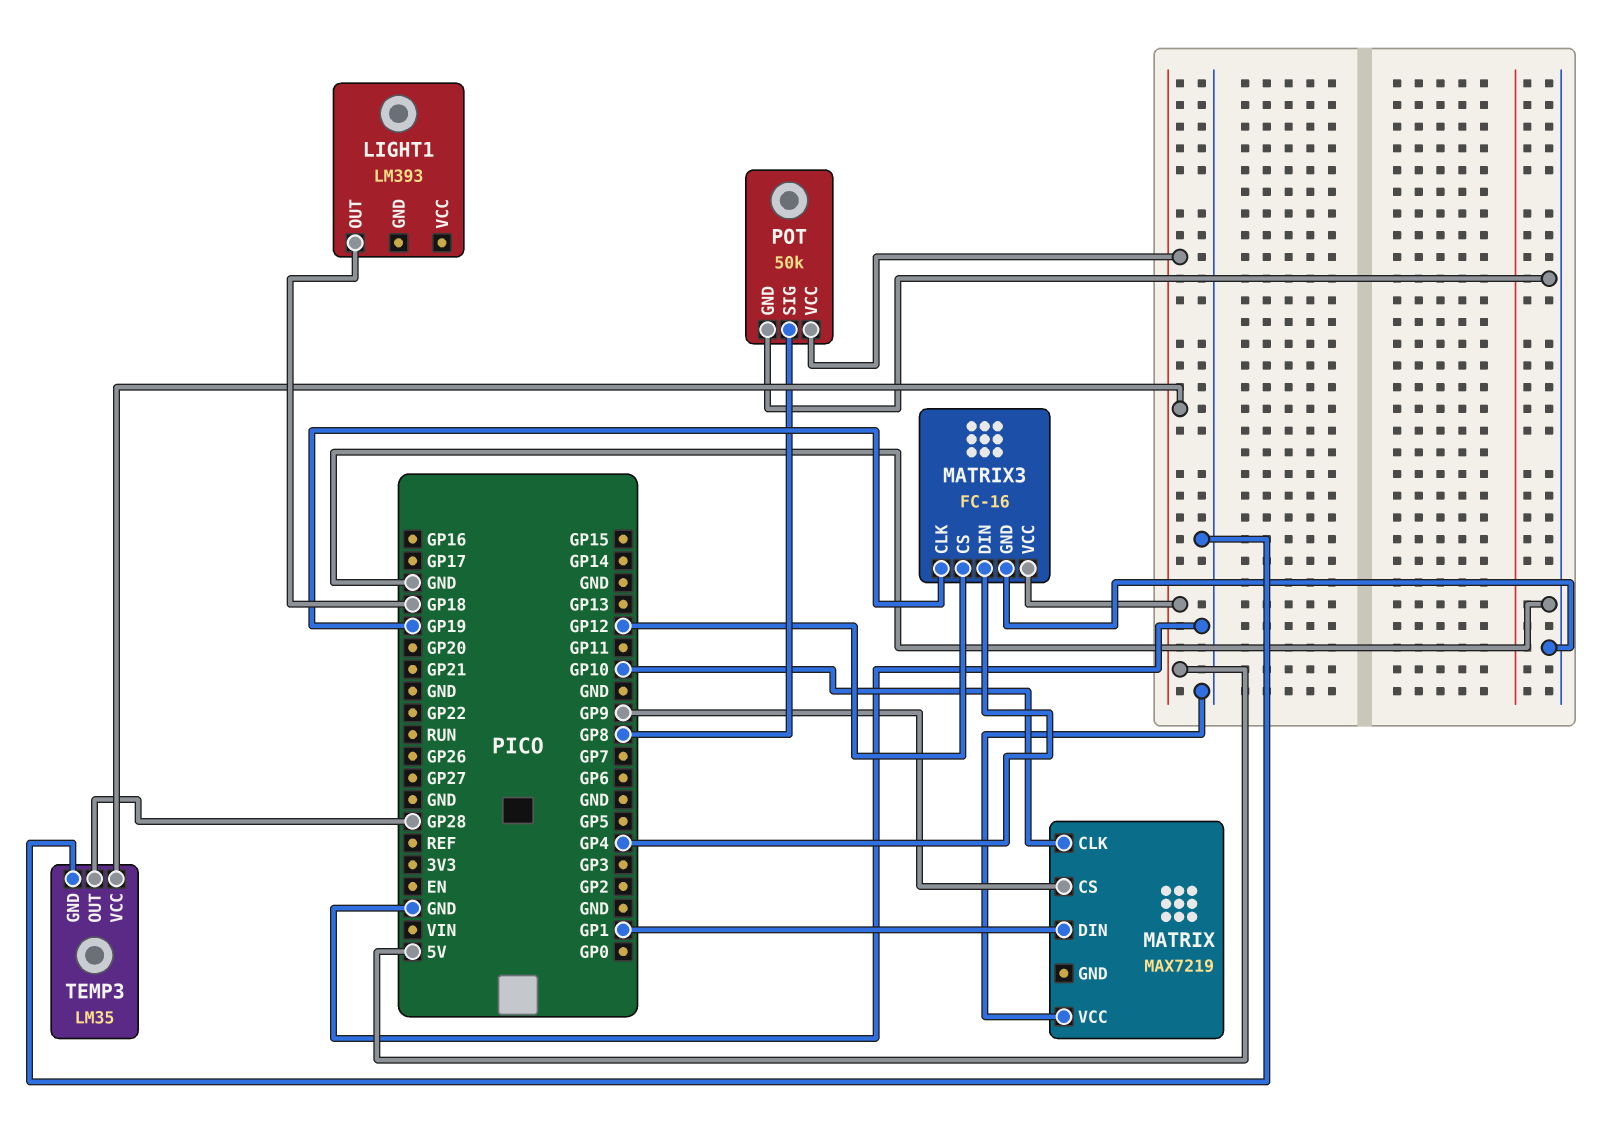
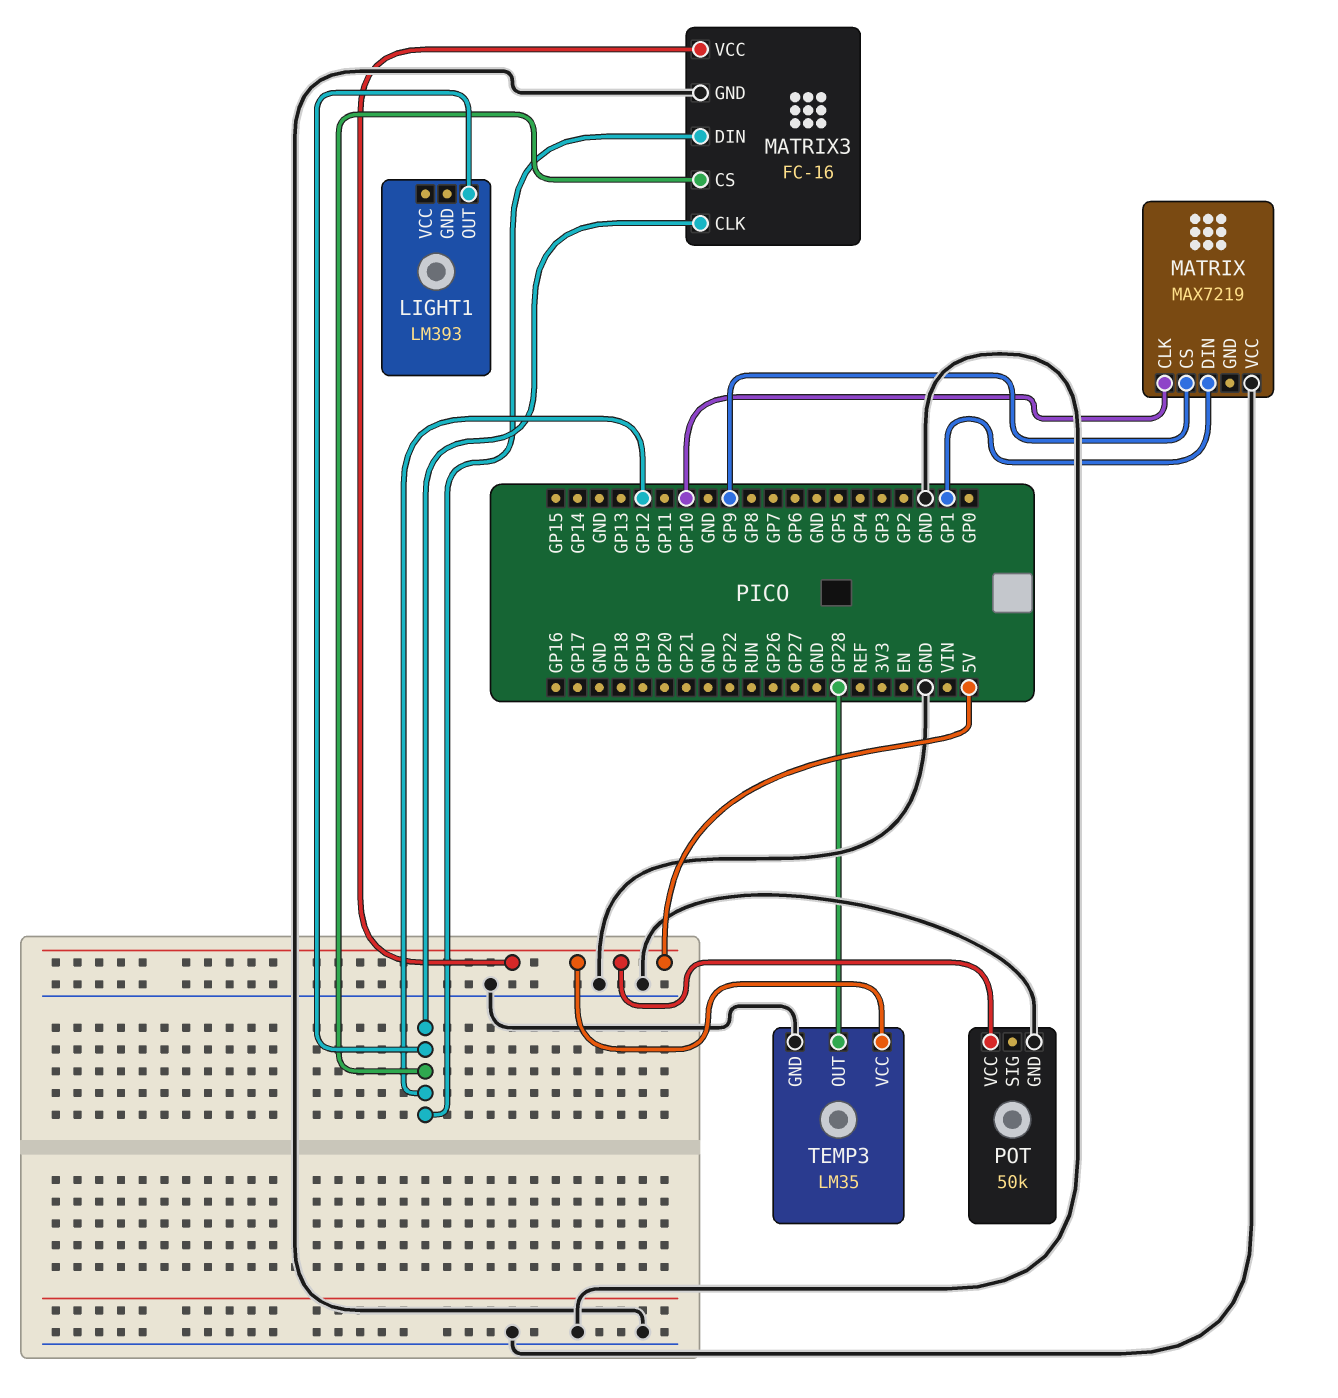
LIGHT1 pin OUT: GP18 -> GP12
MATRIX3 pin CLK: GP19 -> GP12
MATRIX3 pin DIN: GP4 -> GP12
POT pin SIG: GP8 -> none

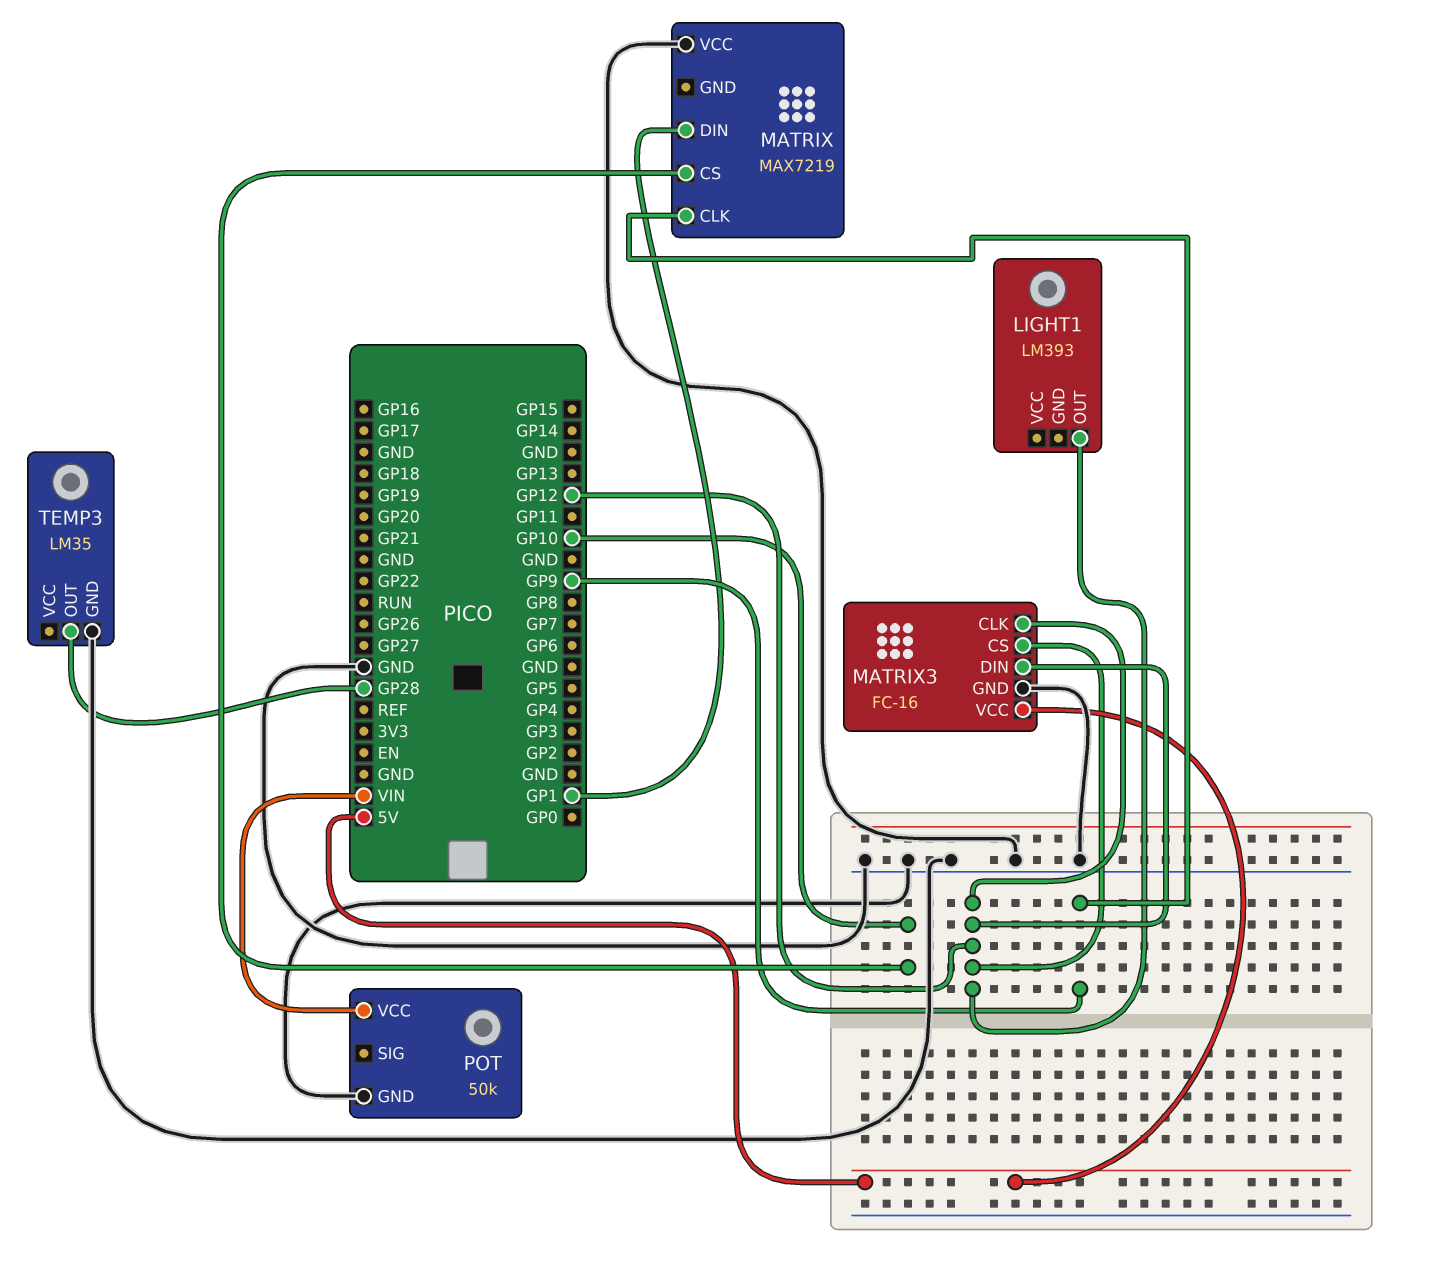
MATRIX pin CLK: GP10 -> GP9
MATRIX pin CS: GP9 -> GP10
POT pin VCC: 5V -> VIN
TEMP3 pin VCC: 5V -> none

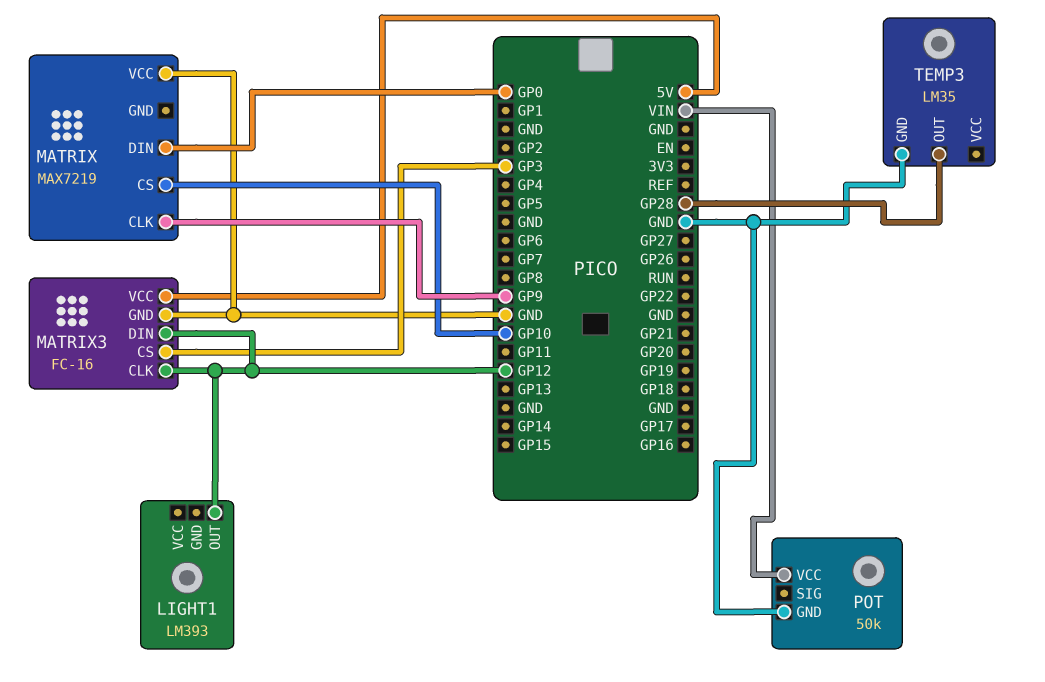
MATRIX pin DIN: GP1 -> GP0
MATRIX3 pin CS: GP12 -> GP3

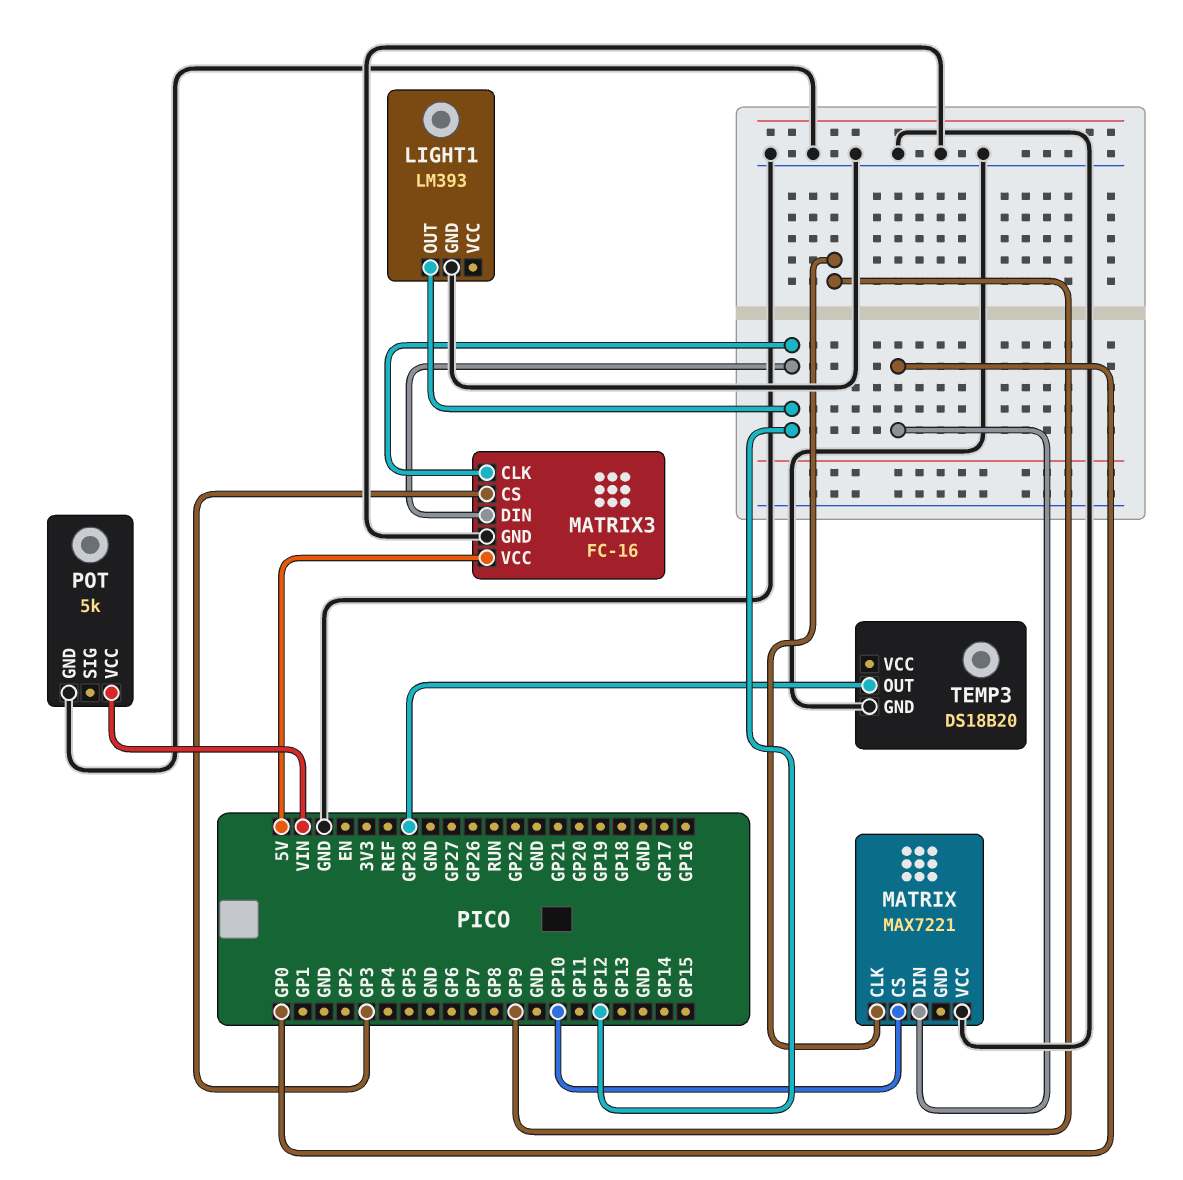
LIGHT1 pin GND: none -> GND
MATRIX: MAX7219 -> MAX7221
POT: 50k -> 5k
TEMP3: LM35 -> DS18B20

